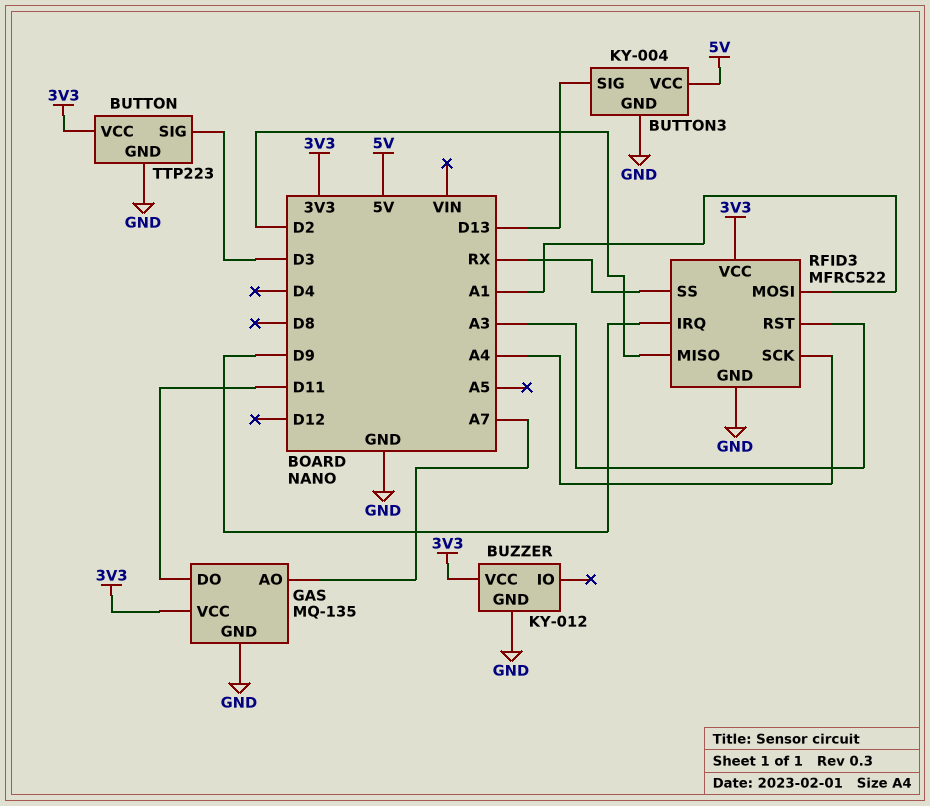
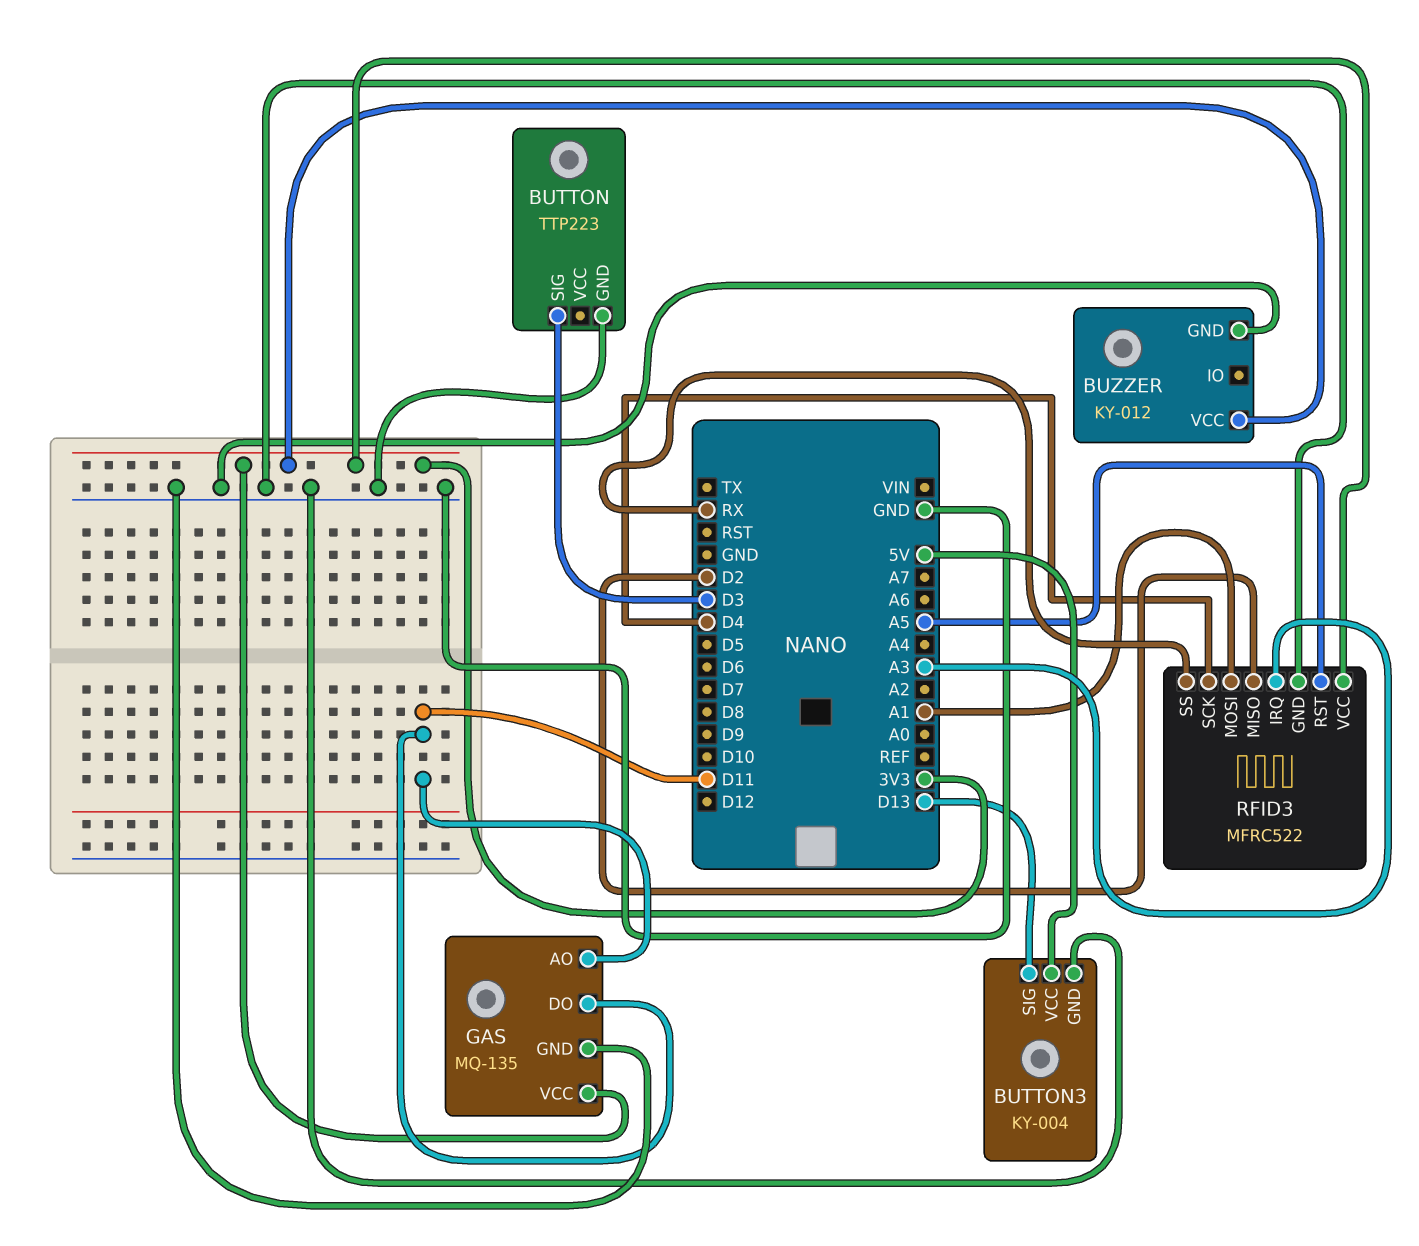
BUTTON pin VCC: 3V3 -> none
GAS pin AO: A7 -> D11
RFID3 pin IRQ: D9 -> A3
RFID3 pin RST: A3 -> A5
RFID3 pin SCK: A4 -> D4

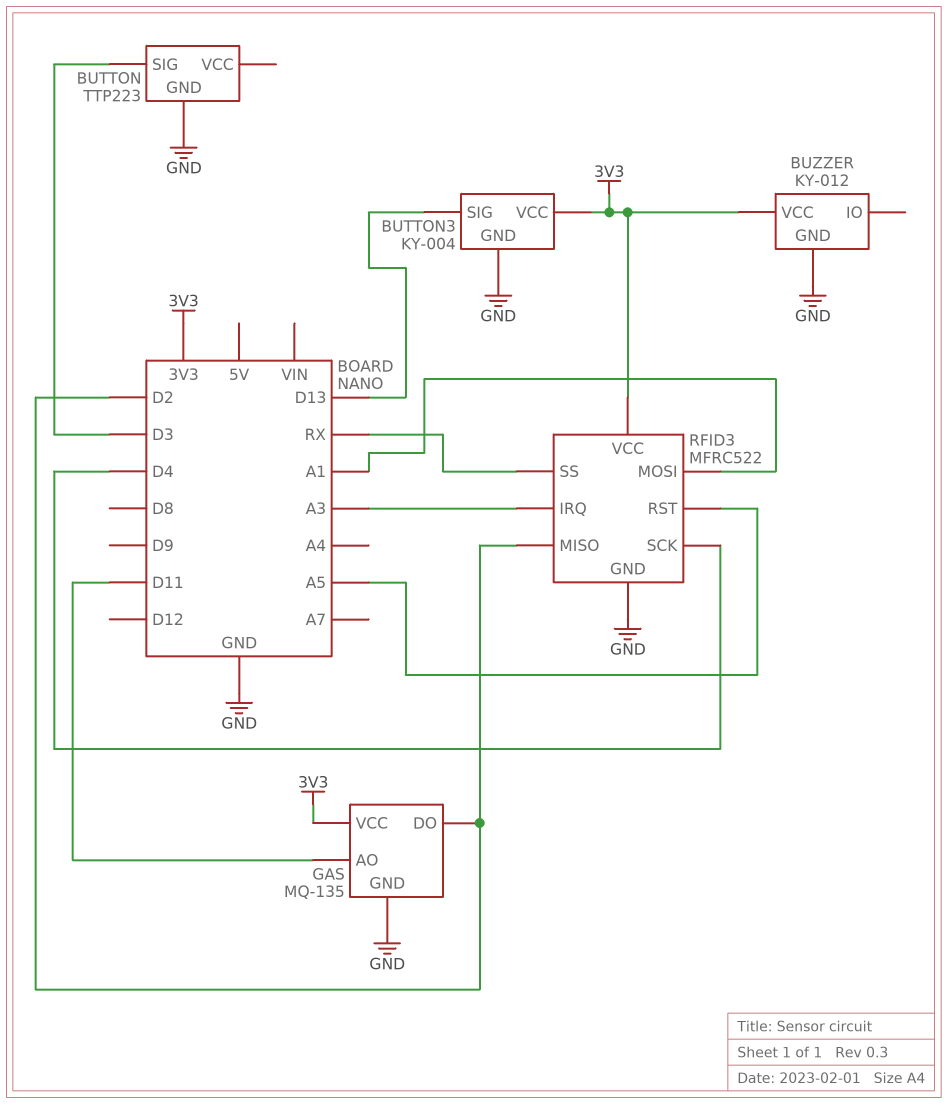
BUTTON3 pin VCC: 5V -> 3V3
GAS pin DO: D11 -> D2

